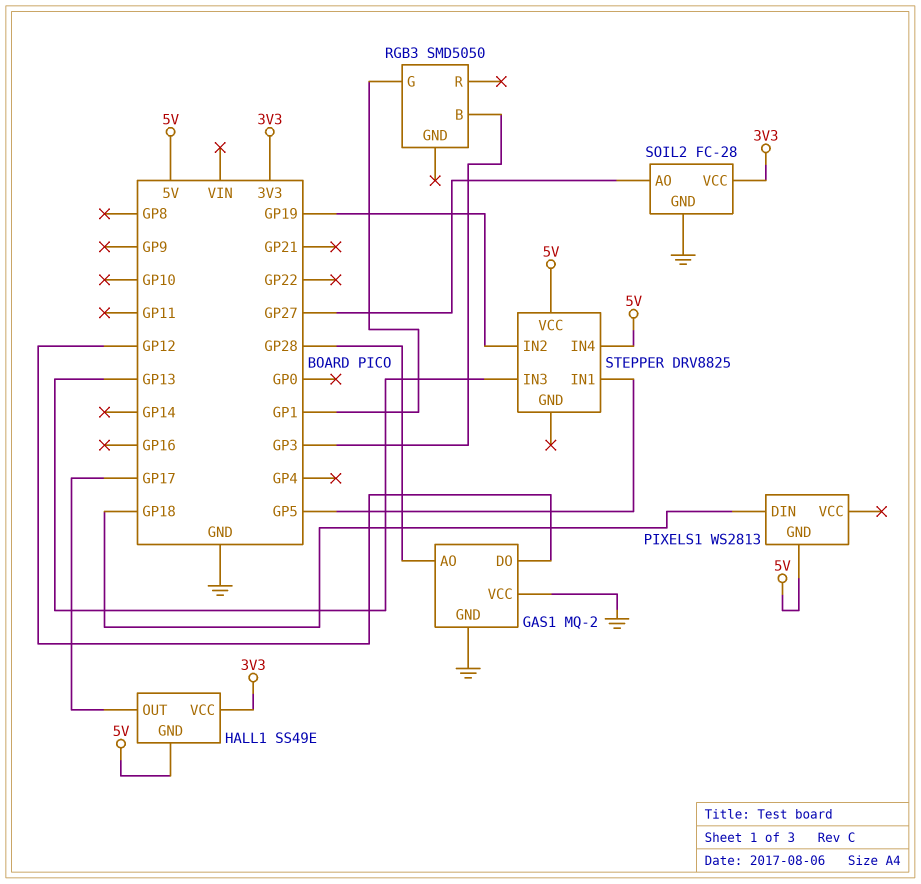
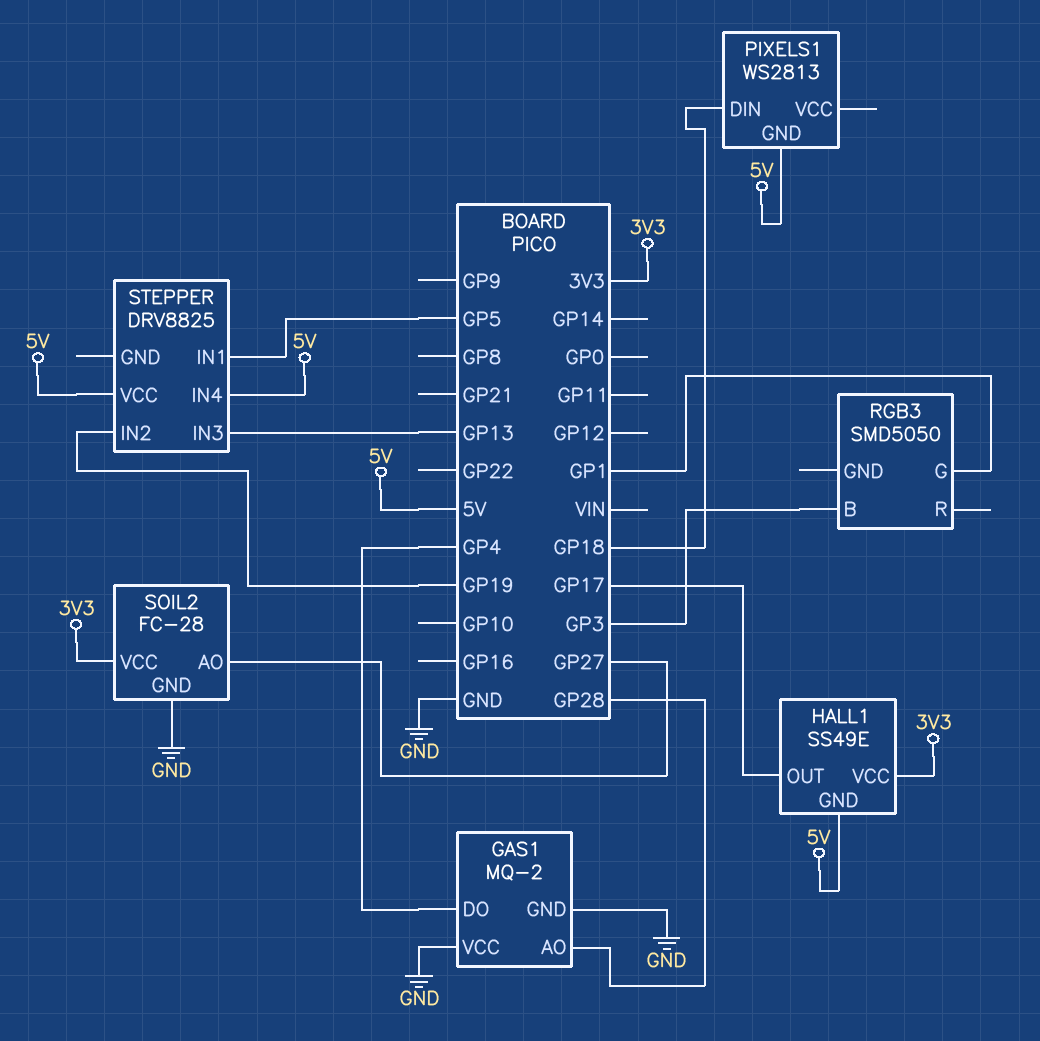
GAS1 pin DO: GP12 -> GP4

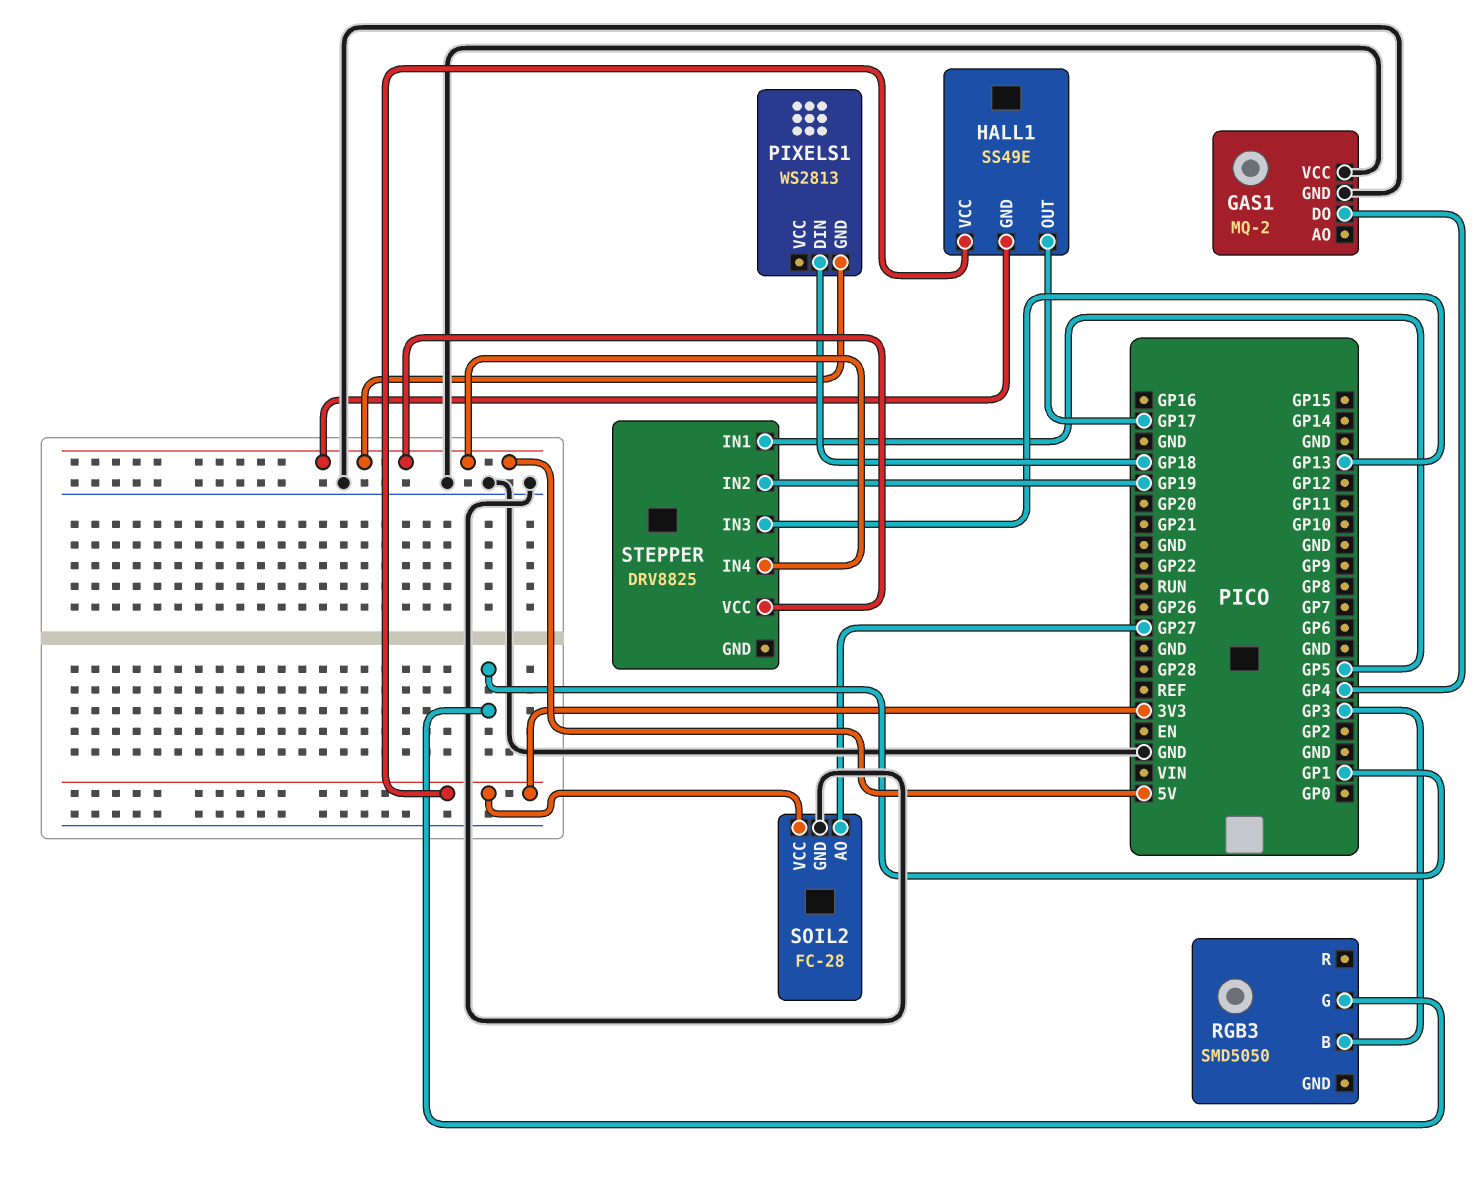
GAS1 pin AO: GP28 -> none

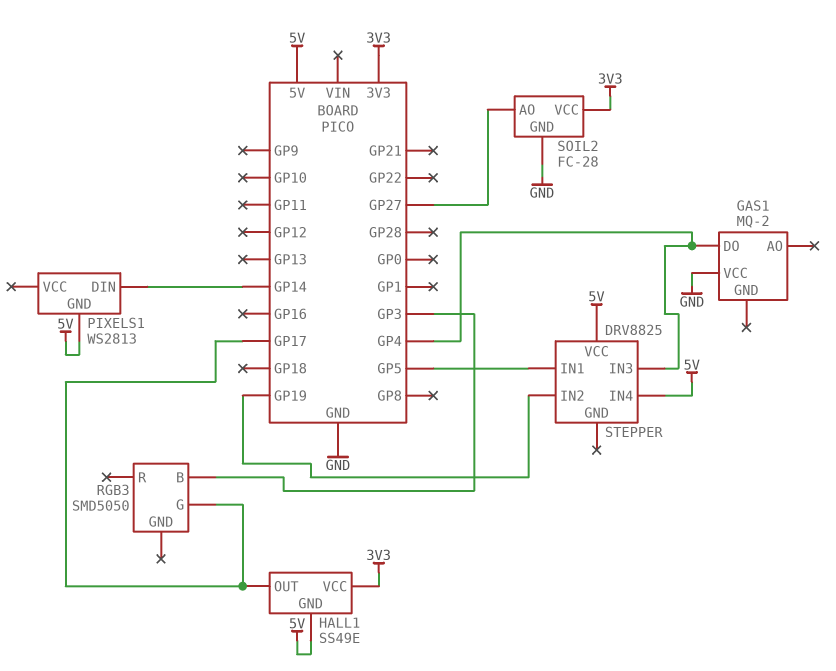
GAS1 pin GND: GND -> none
PIXELS1 pin DIN: GP18 -> GP14
RGB3 pin G: GP1 -> GP17
STEPPER pin IN3: GP13 -> GP4

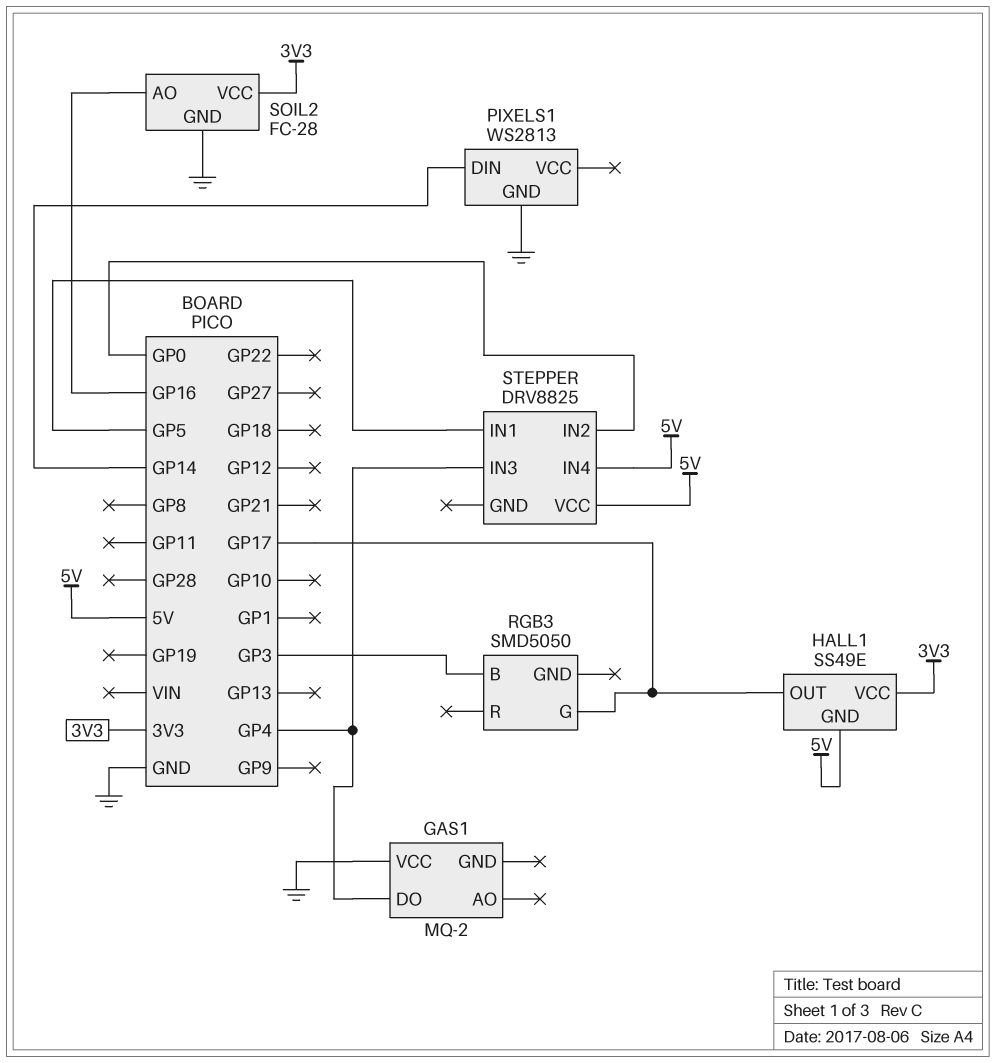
PIXELS1 pin GND: 5V -> GND
SOIL2 pin AO: GP27 -> GP16
STEPPER pin IN2: GP19 -> GP0

